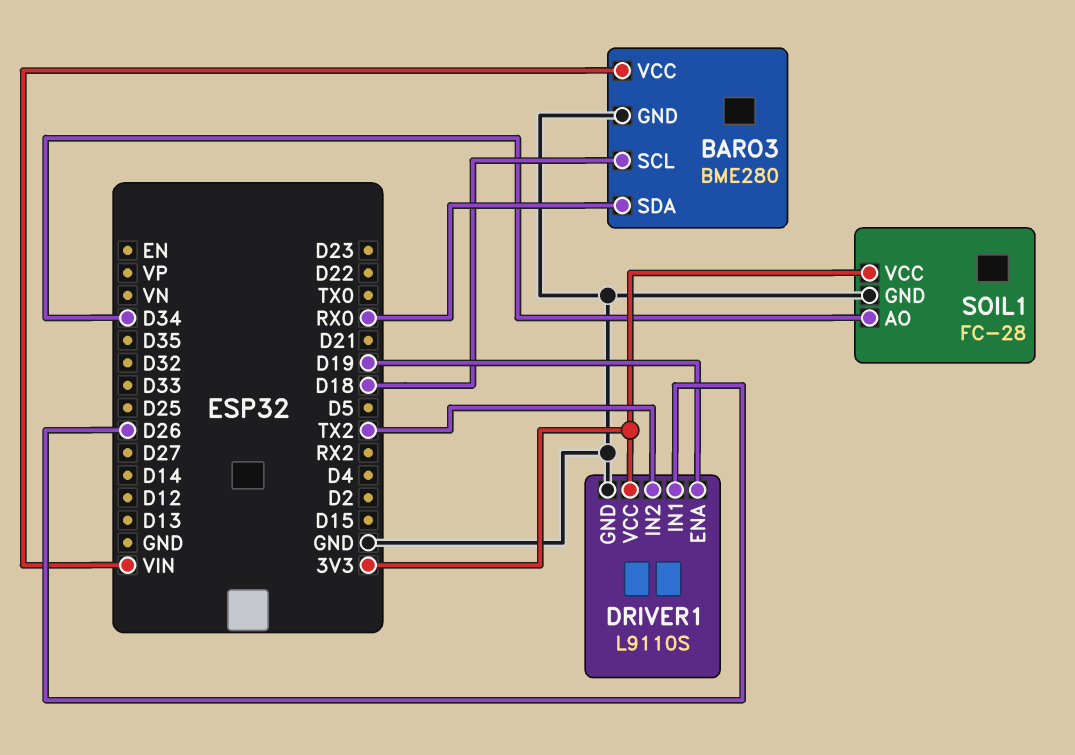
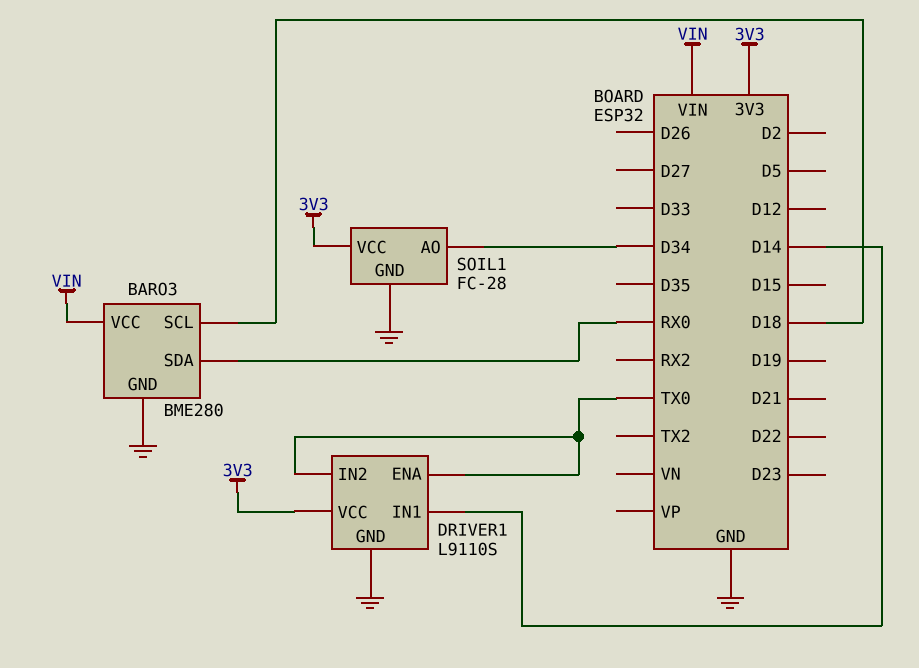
DRIVER1 pin ENA: D19 -> TX0
DRIVER1 pin IN1: D26 -> D14
DRIVER1 pin IN2: TX2 -> TX0

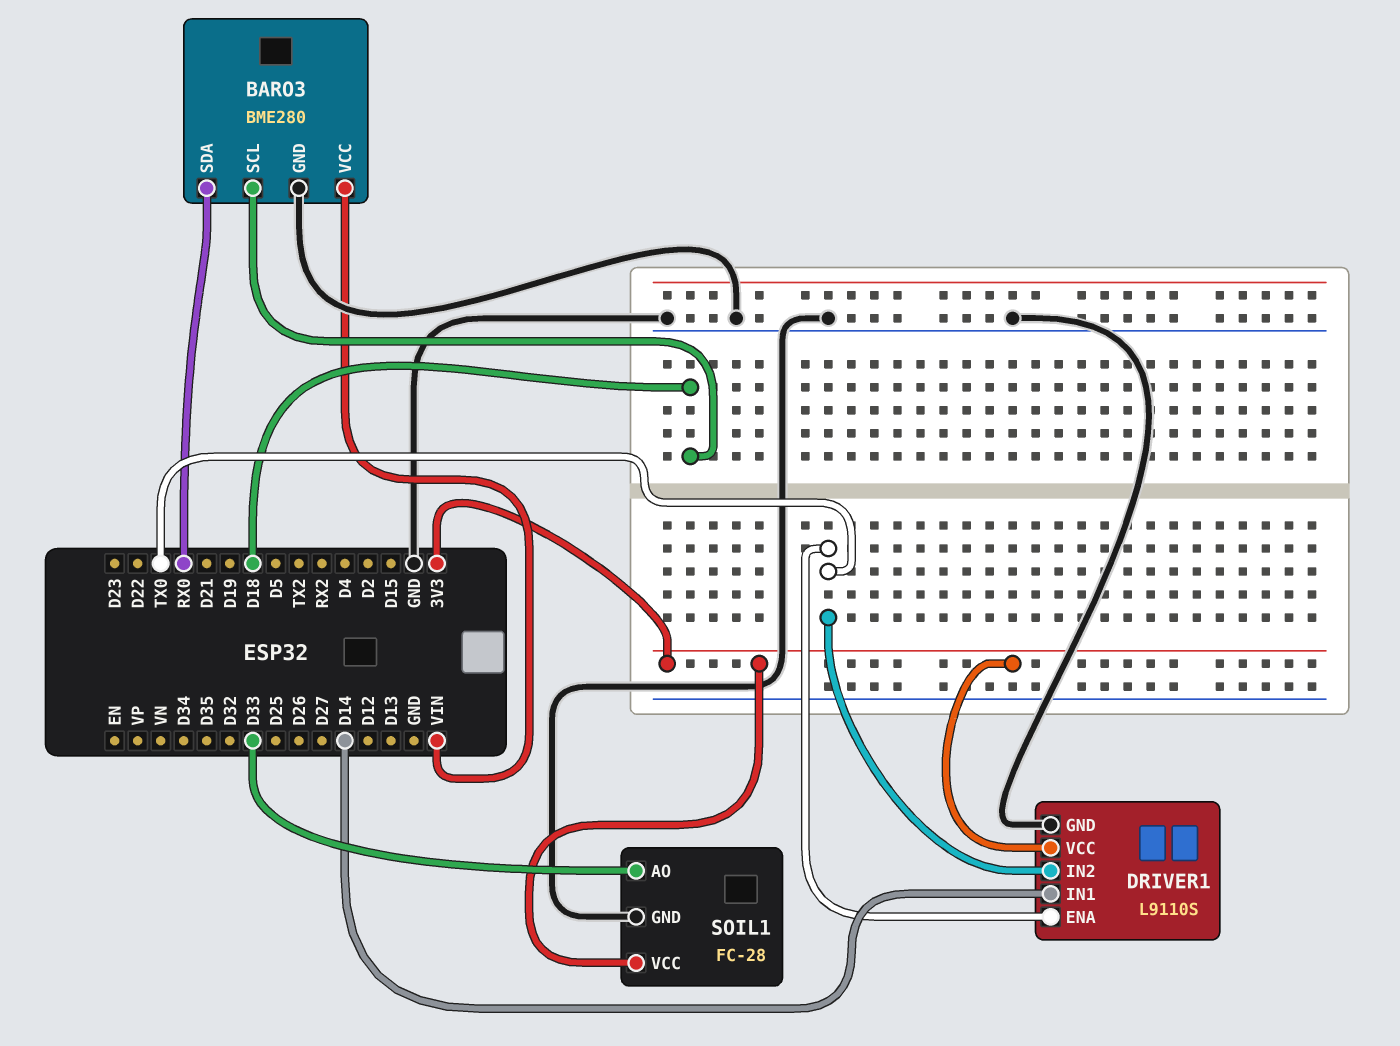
SOIL1 pin AO: D34 -> D33

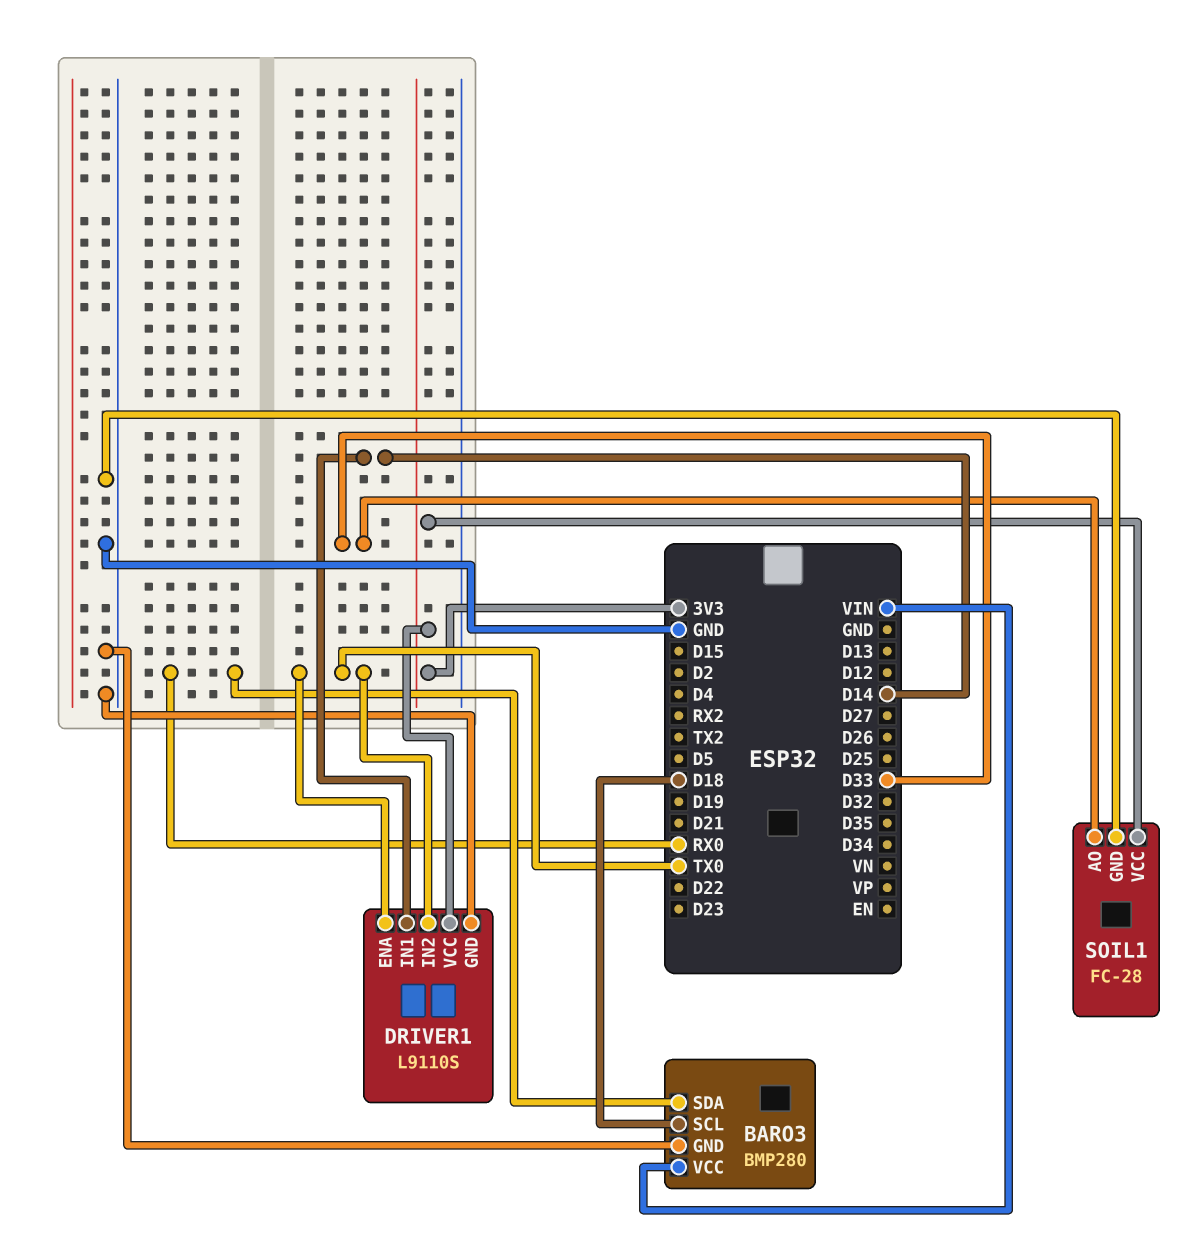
BARO3: BME280 -> BMP280

